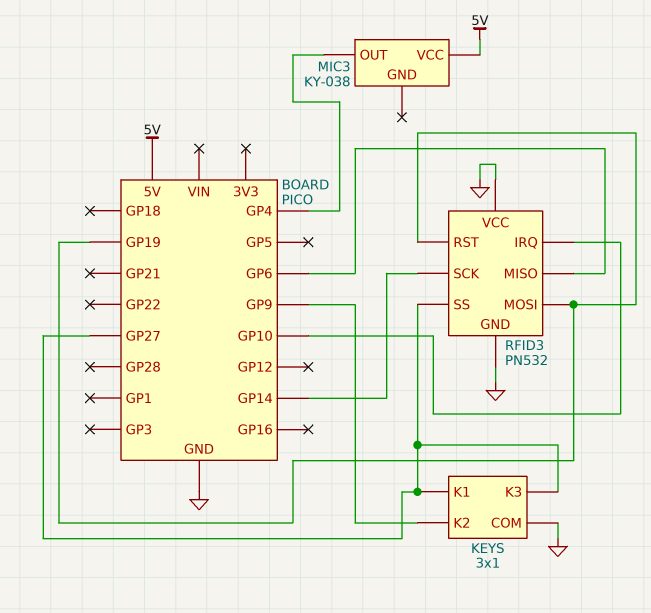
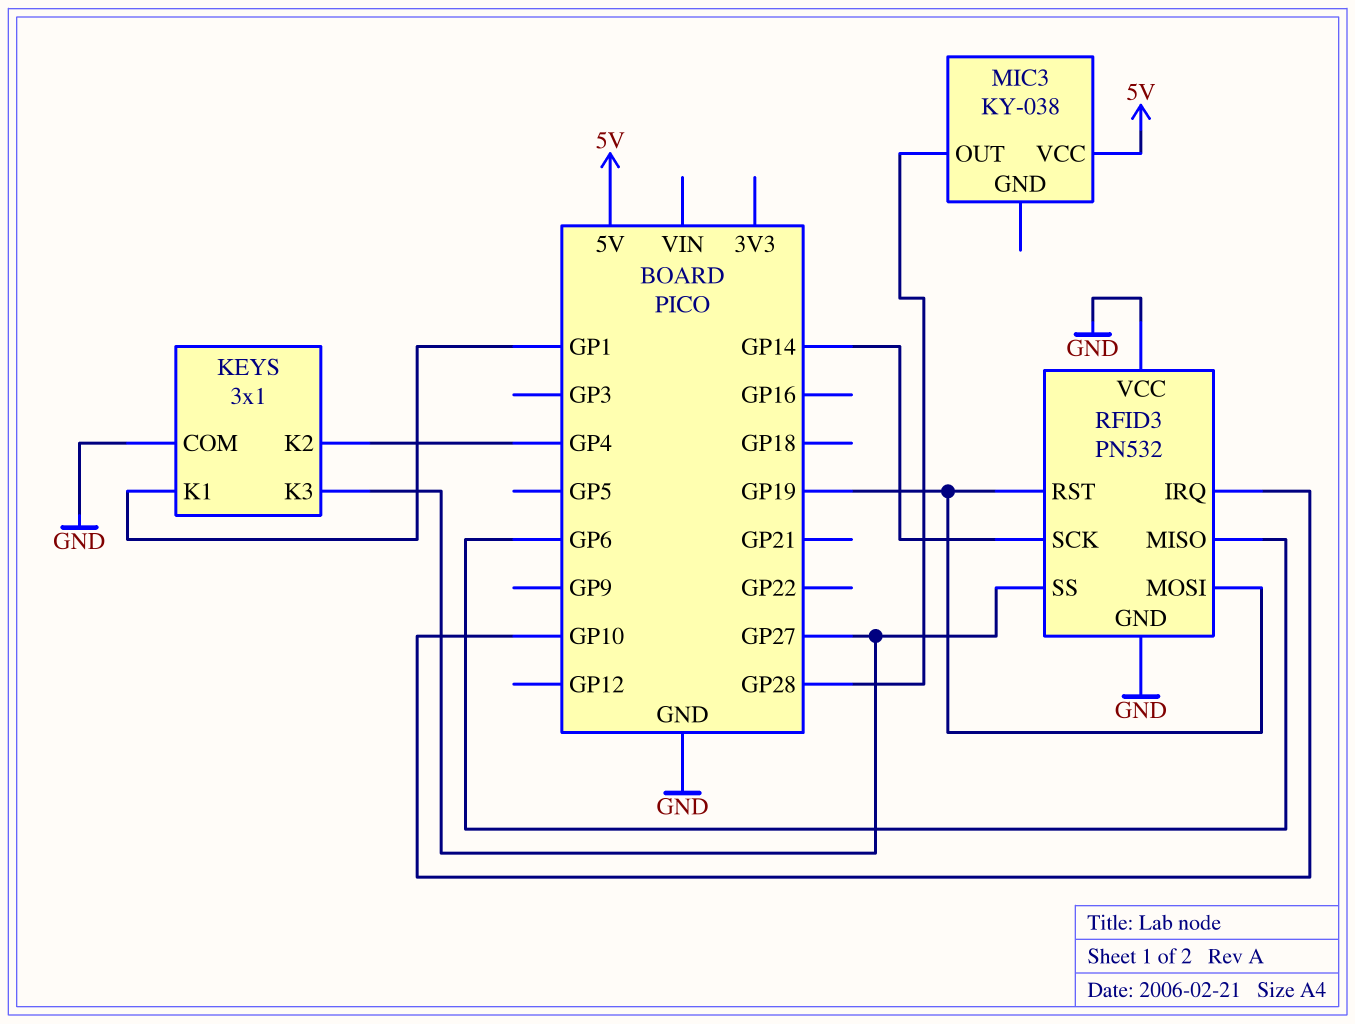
KEYS pin K1: GP27 -> GP1
KEYS pin K2: GP9 -> GP4
MIC3 pin OUT: GP4 -> GP28

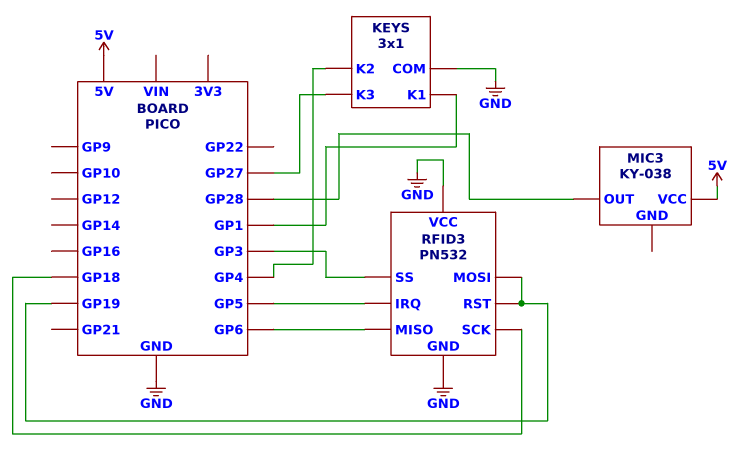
RFID3 pin IRQ: GP10 -> GP5
RFID3 pin SCK: GP14 -> GP18
RFID3 pin SS: GP27 -> GP3

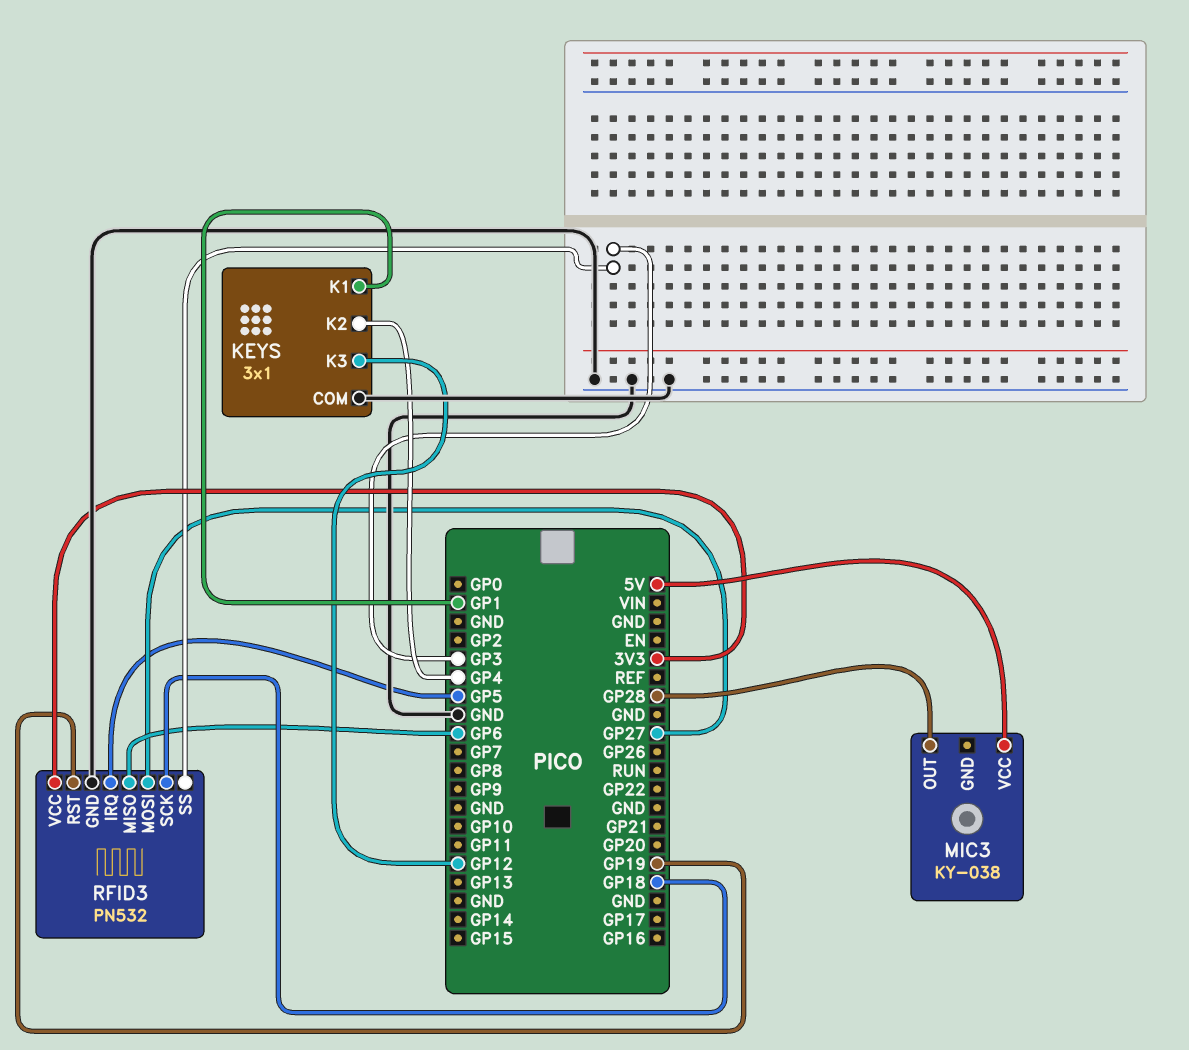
KEYS pin K3: GP27 -> GP12
RFID3 pin MOSI: GP19 -> GP27
RFID3 pin VCC: GND -> 3V3

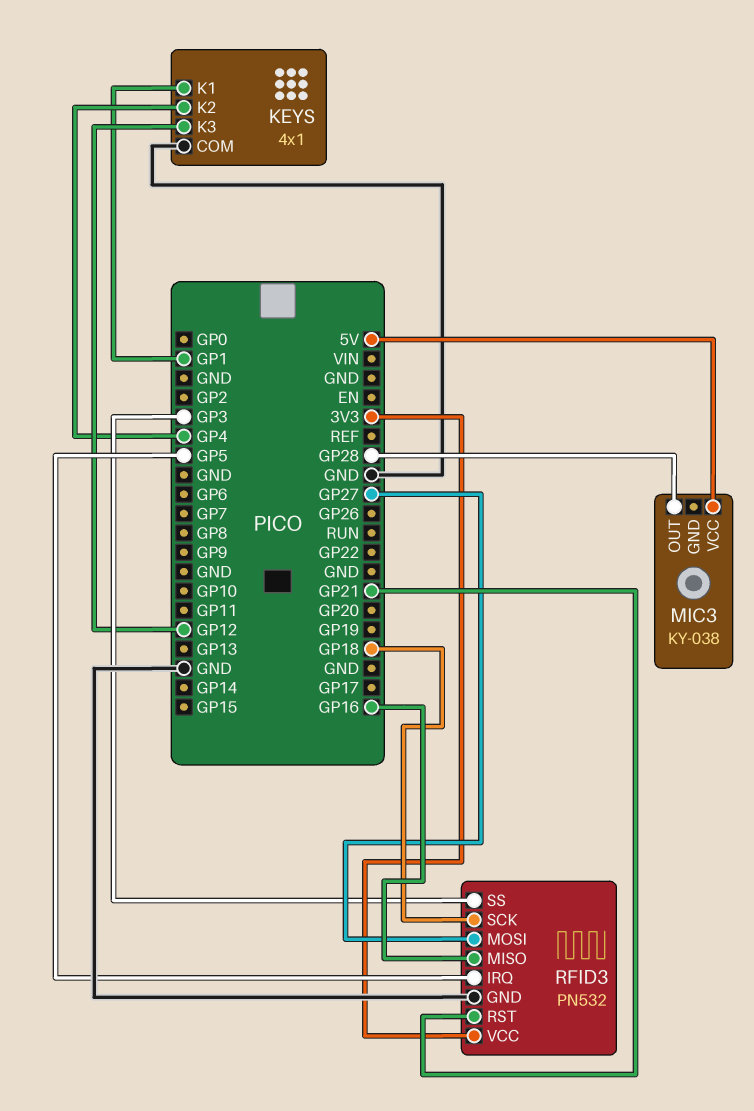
KEYS: 3x1 -> 4x1
RFID3 pin MISO: GP6 -> GP16
RFID3 pin RST: GP19 -> GP21

